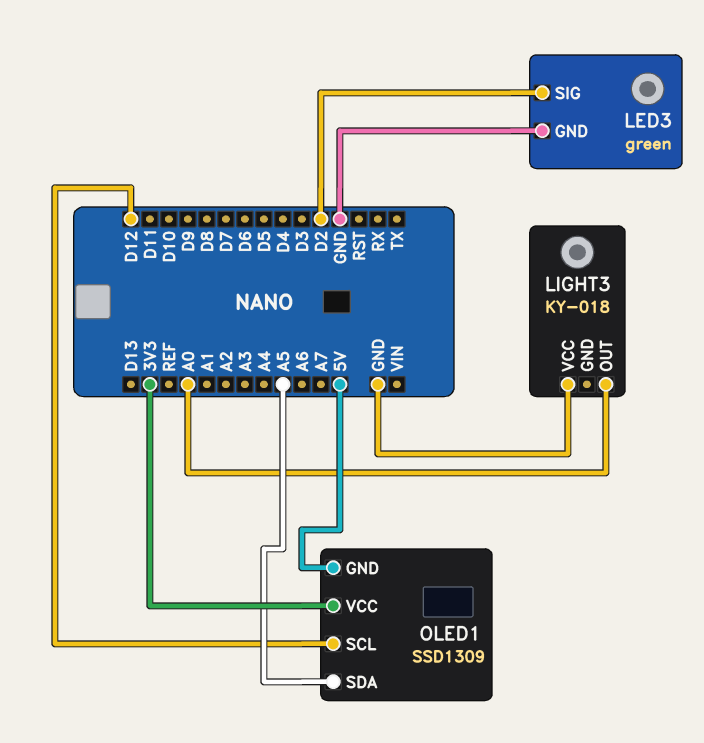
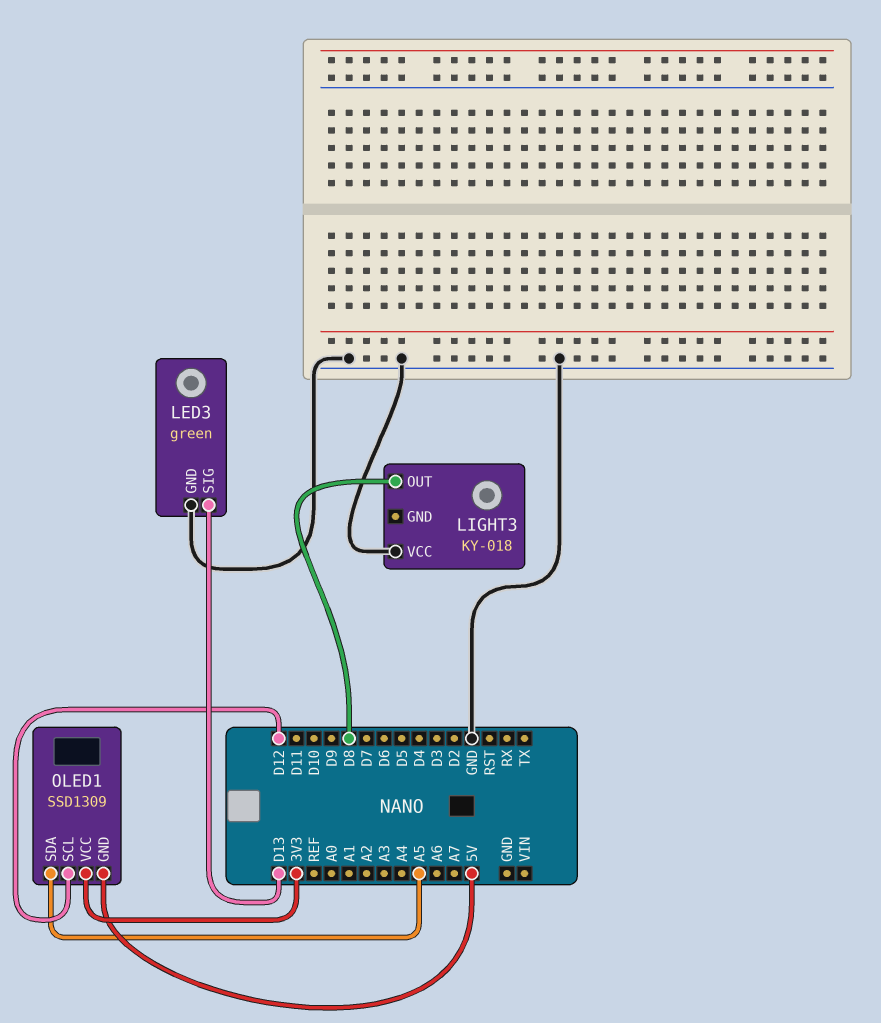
LED3 pin SIG: D2 -> D13
LIGHT3 pin OUT: A0 -> D8

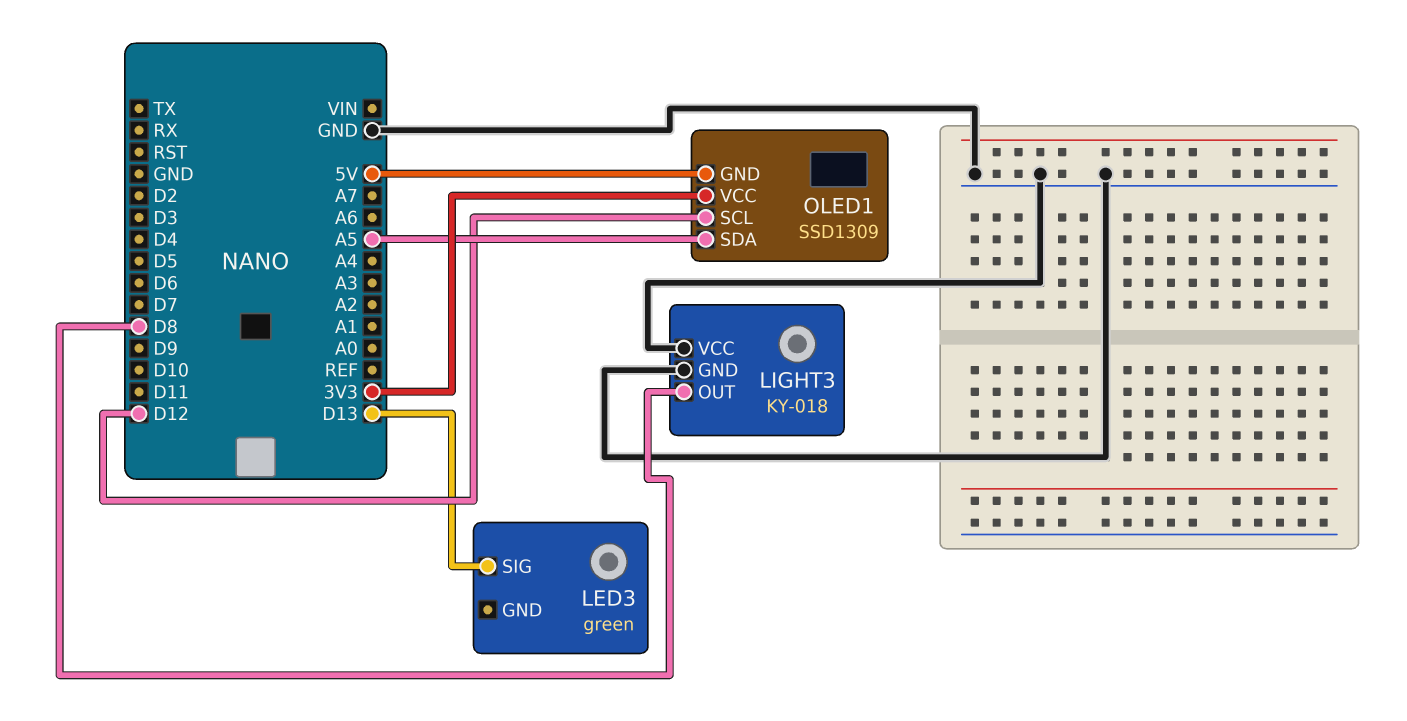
LED3 pin GND: GND -> none
LIGHT3 pin GND: none -> GND

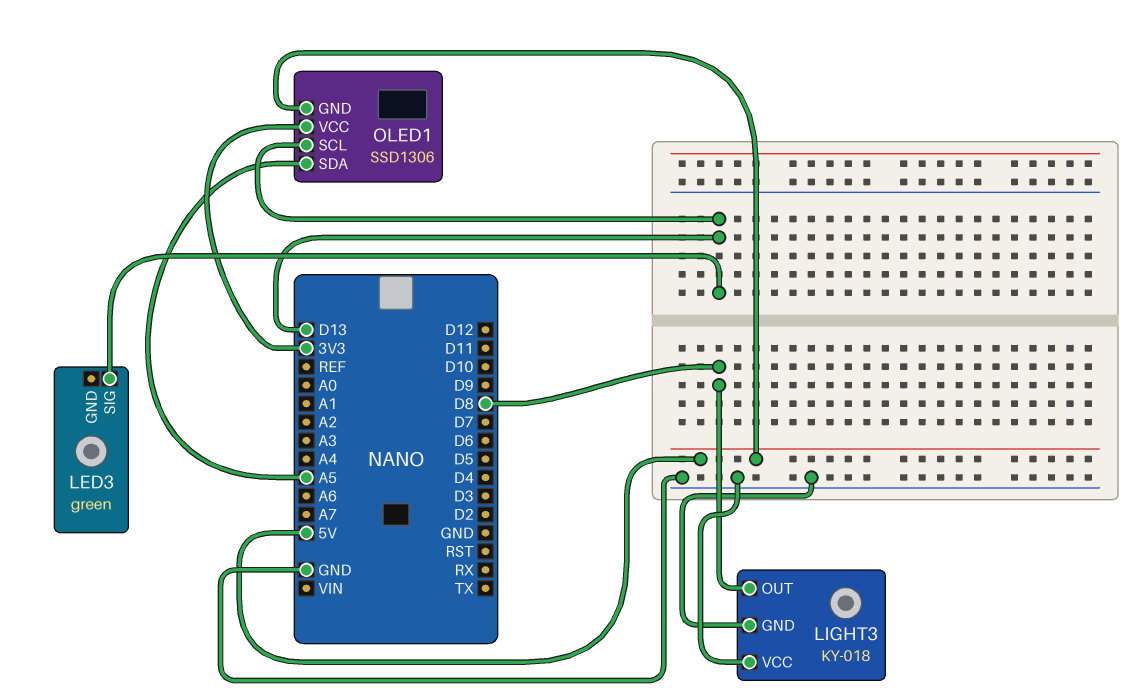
OLED1: SSD1309 -> SSD1306
OLED1 pin SCL: D12 -> D13

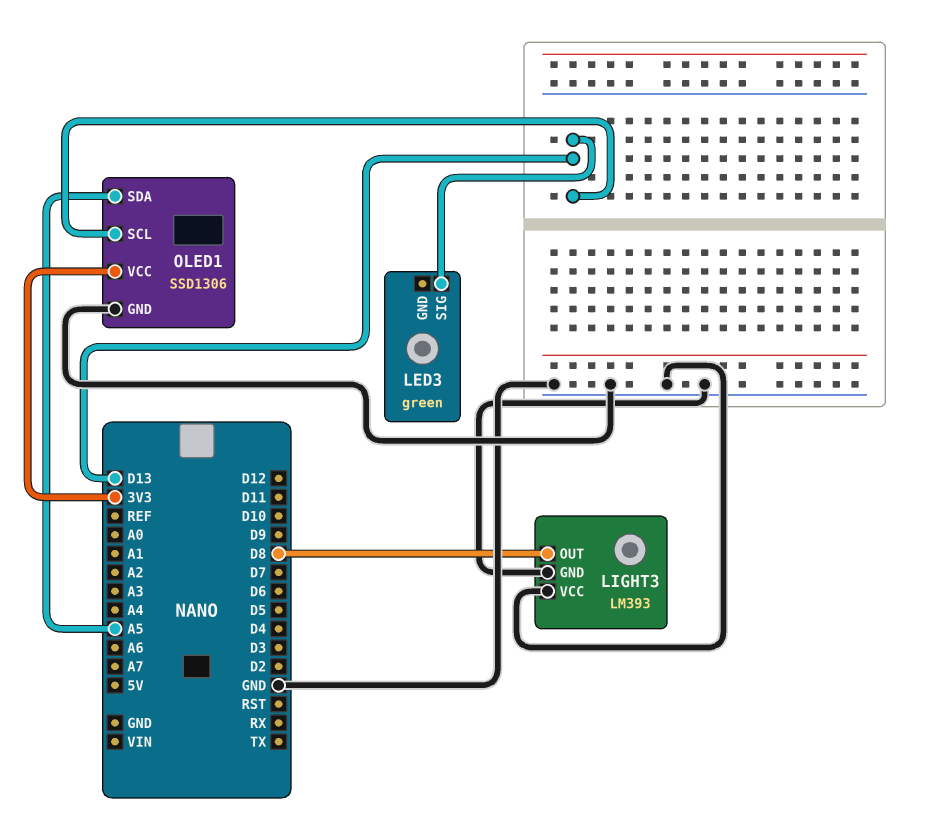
LIGHT3: KY-018 -> LM393
OLED1 pin GND: 5V -> GND

